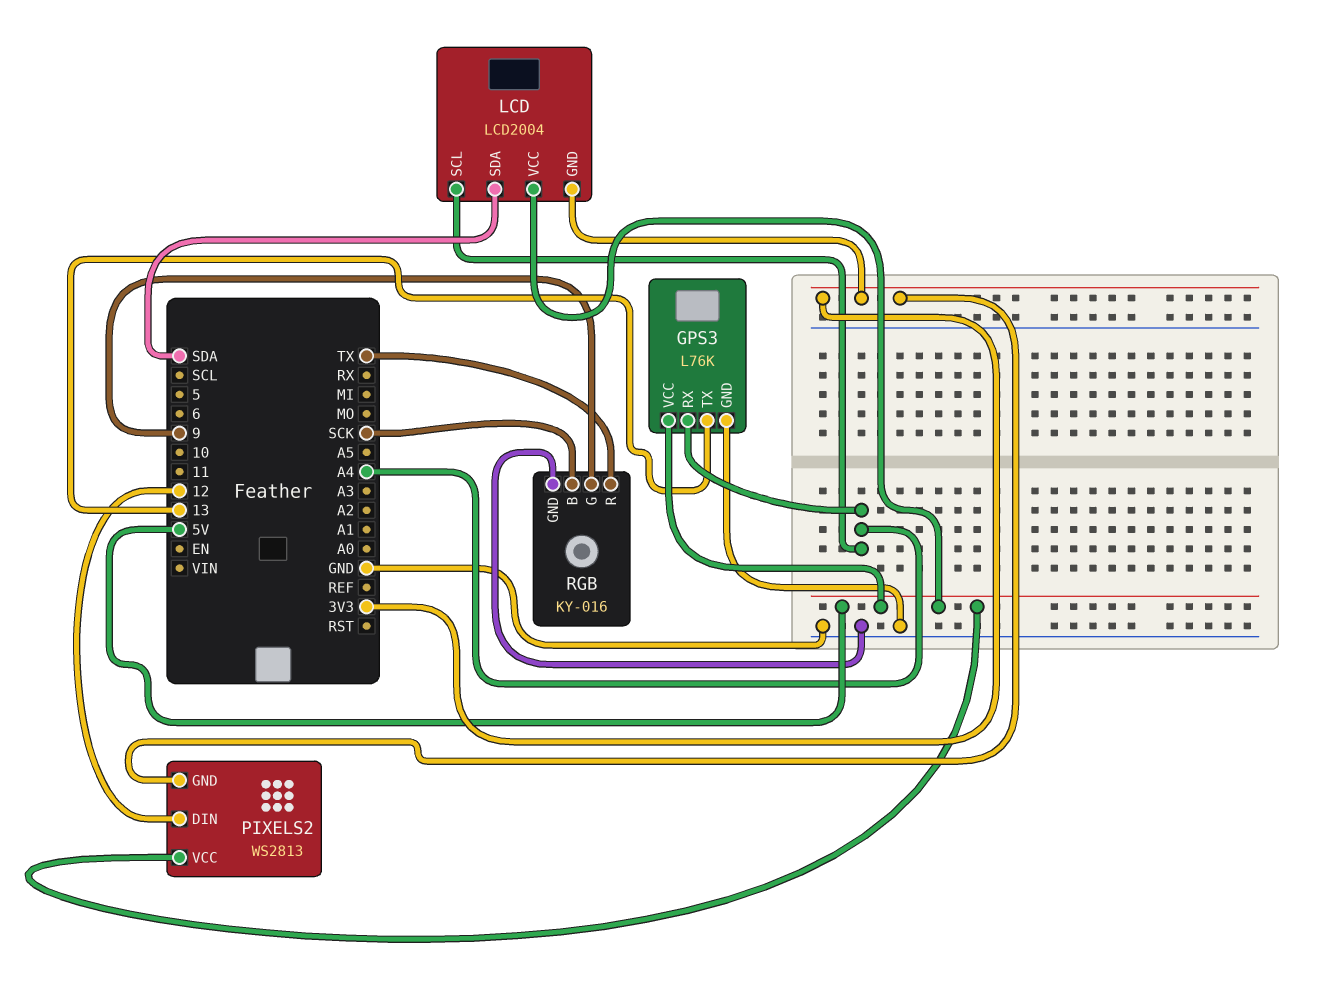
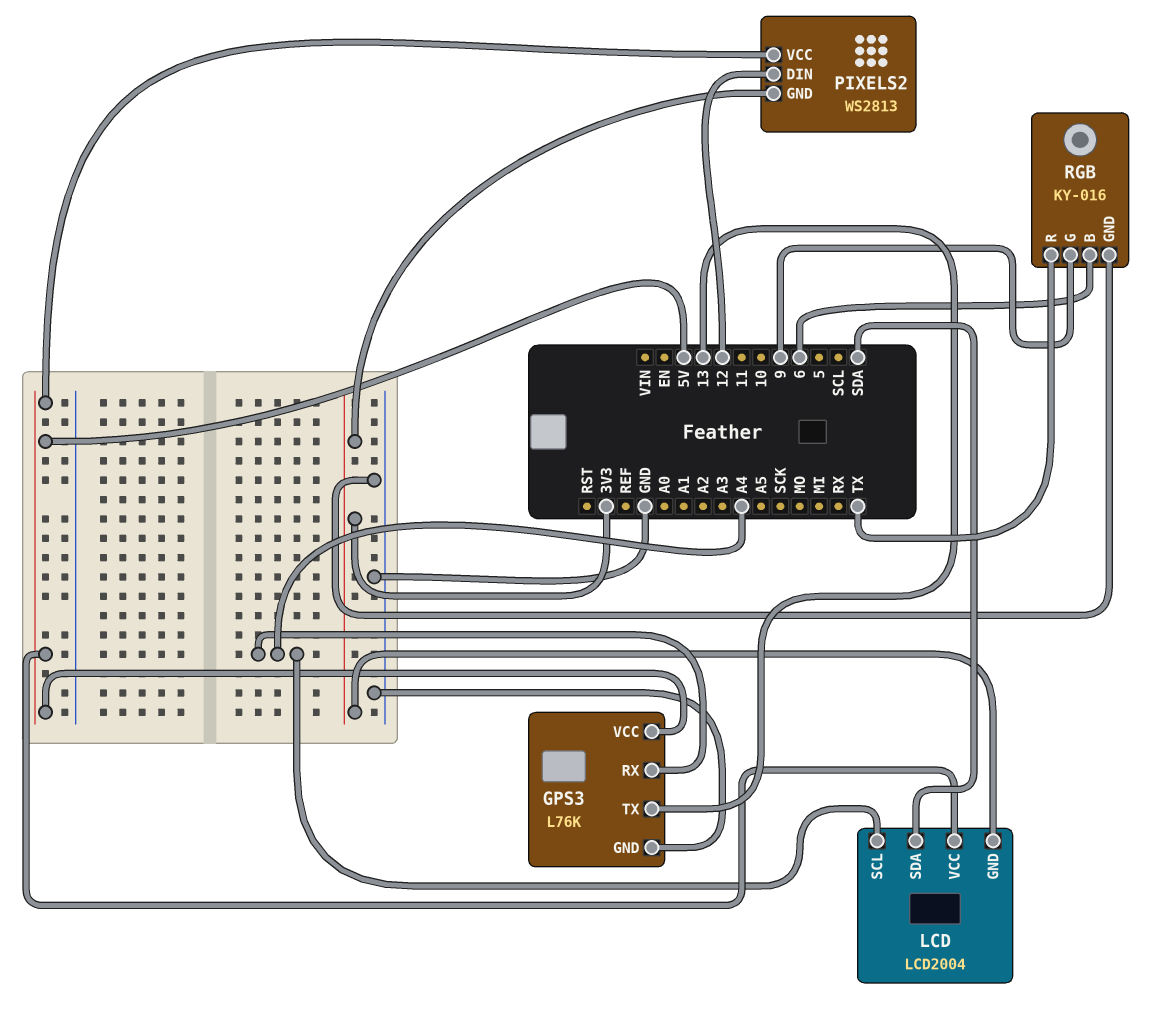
RGB pin B: SCK -> 6

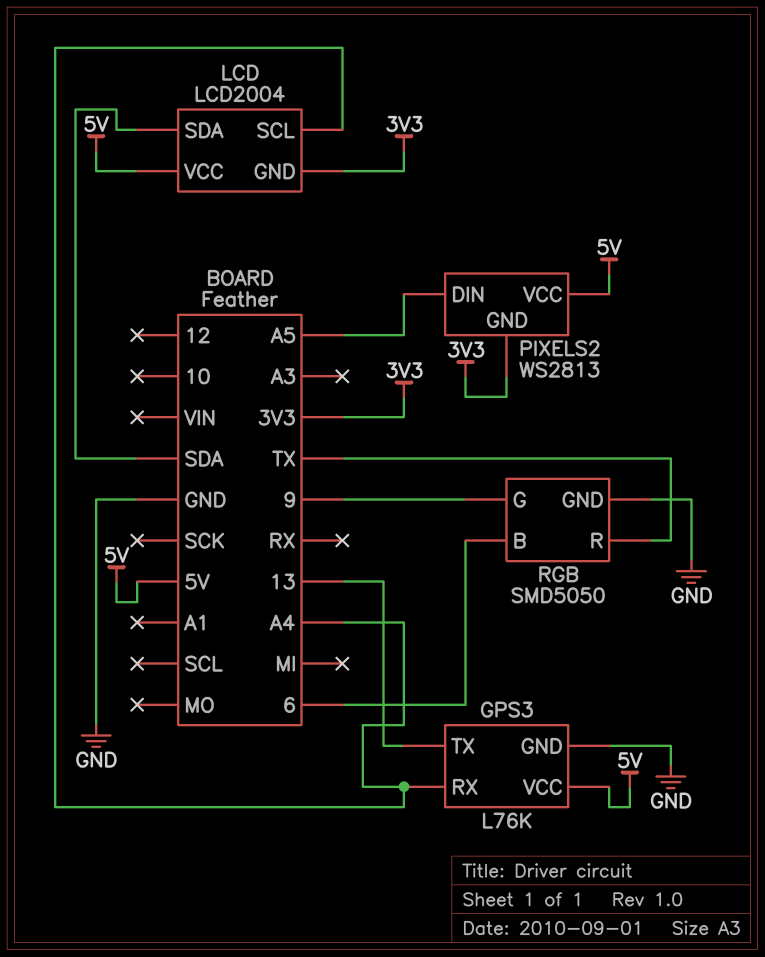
PIXELS2 pin DIN: 12 -> A5
RGB: KY-016 -> SMD5050

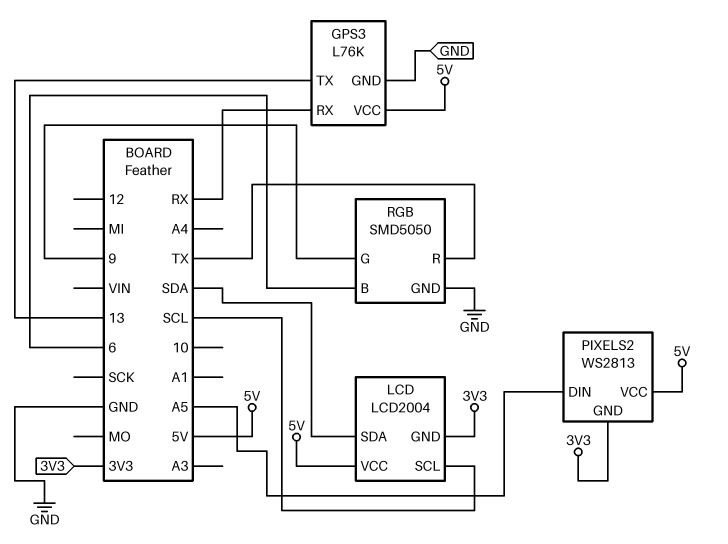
GPS3 pin RX: A4 -> RX
LCD pin SCL: A4 -> SCL

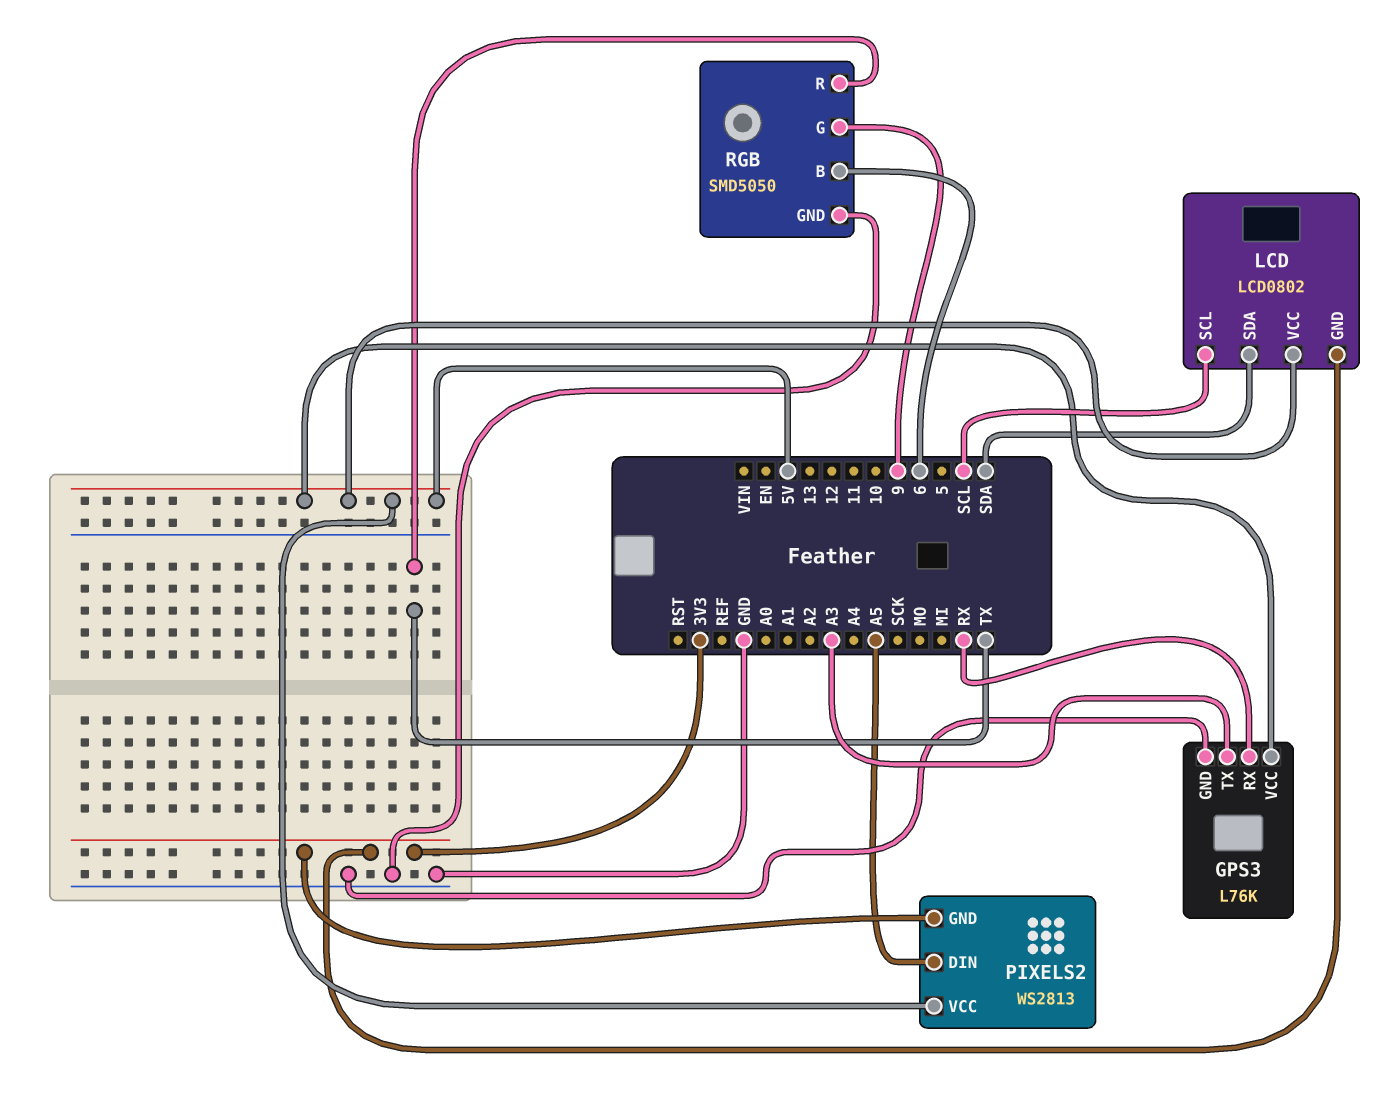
GPS3 pin TX: 13 -> A3
LCD: LCD2004 -> LCD0802

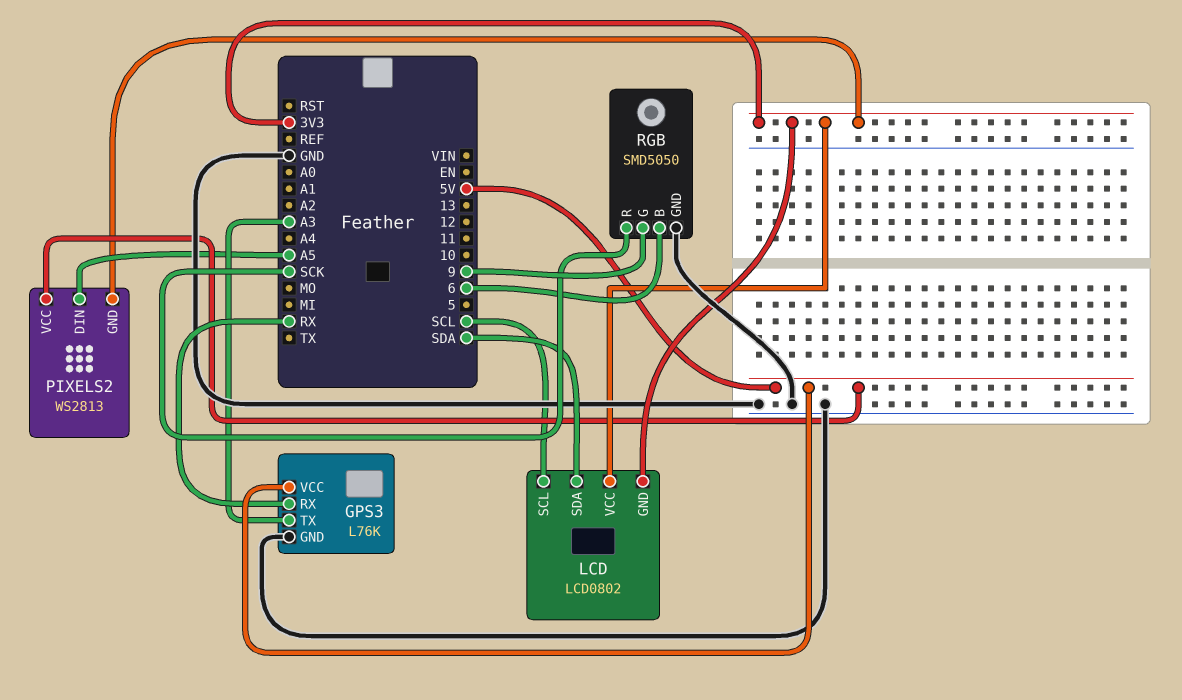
LCD pin VCC: 5V -> 3V3
RGB pin R: TX -> SCK

